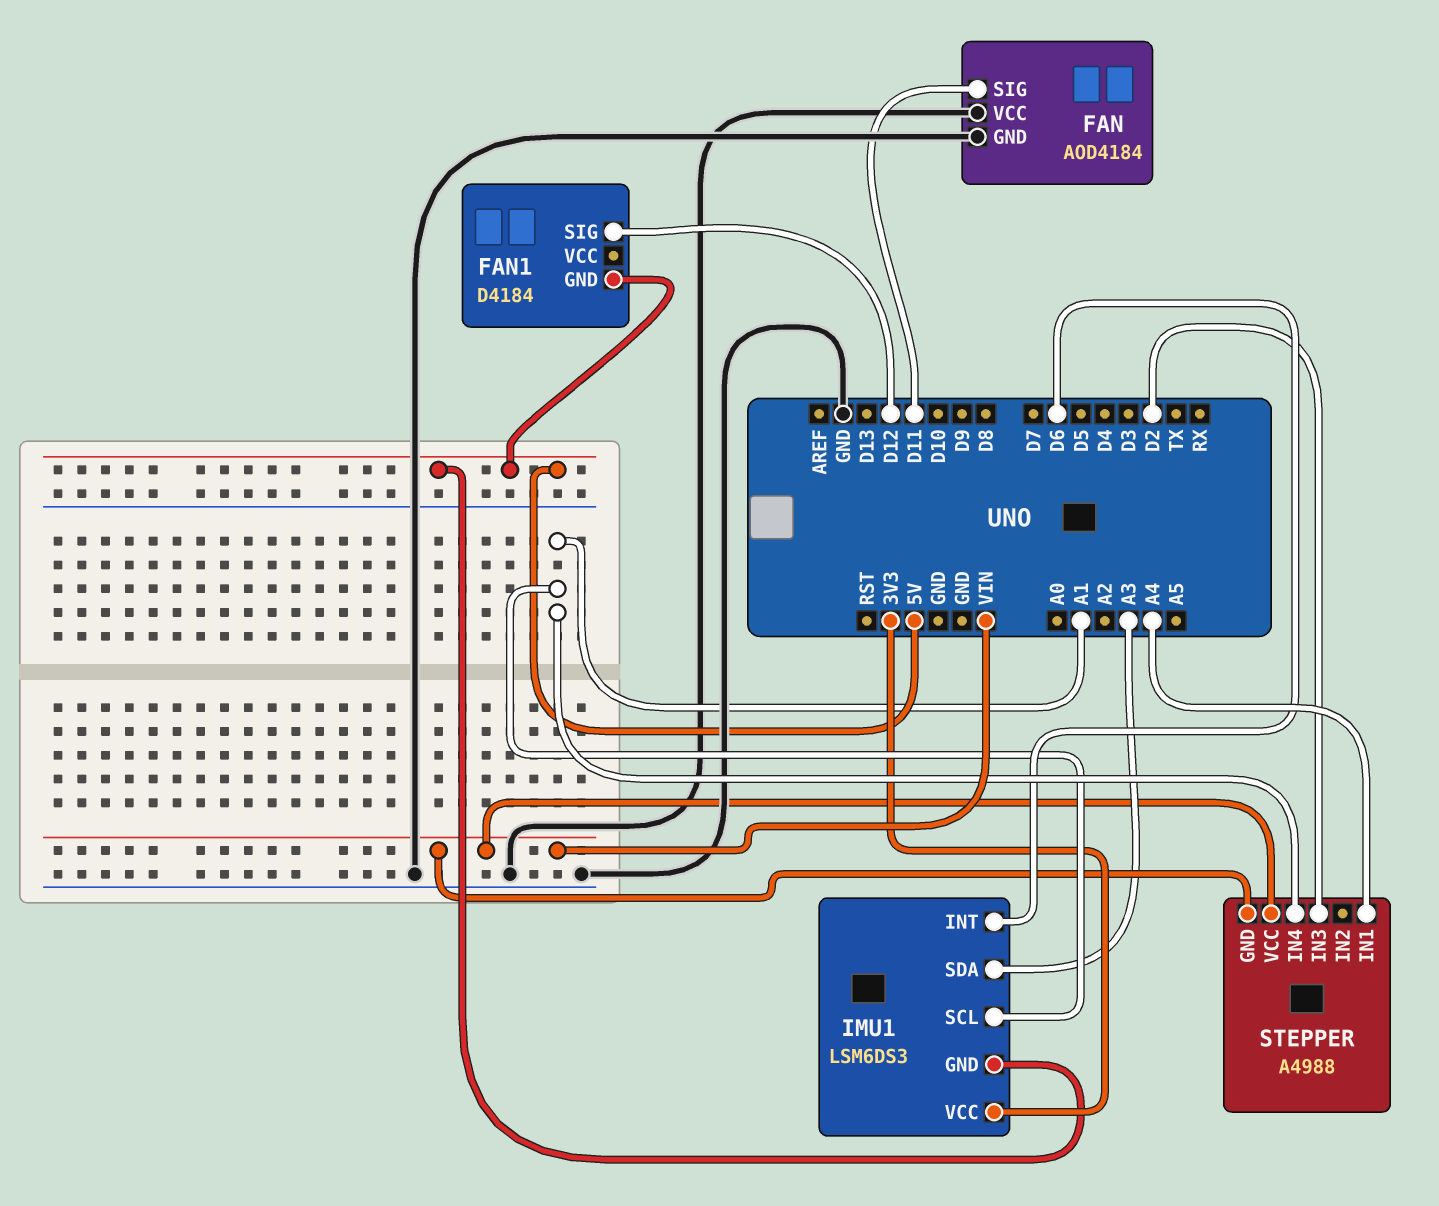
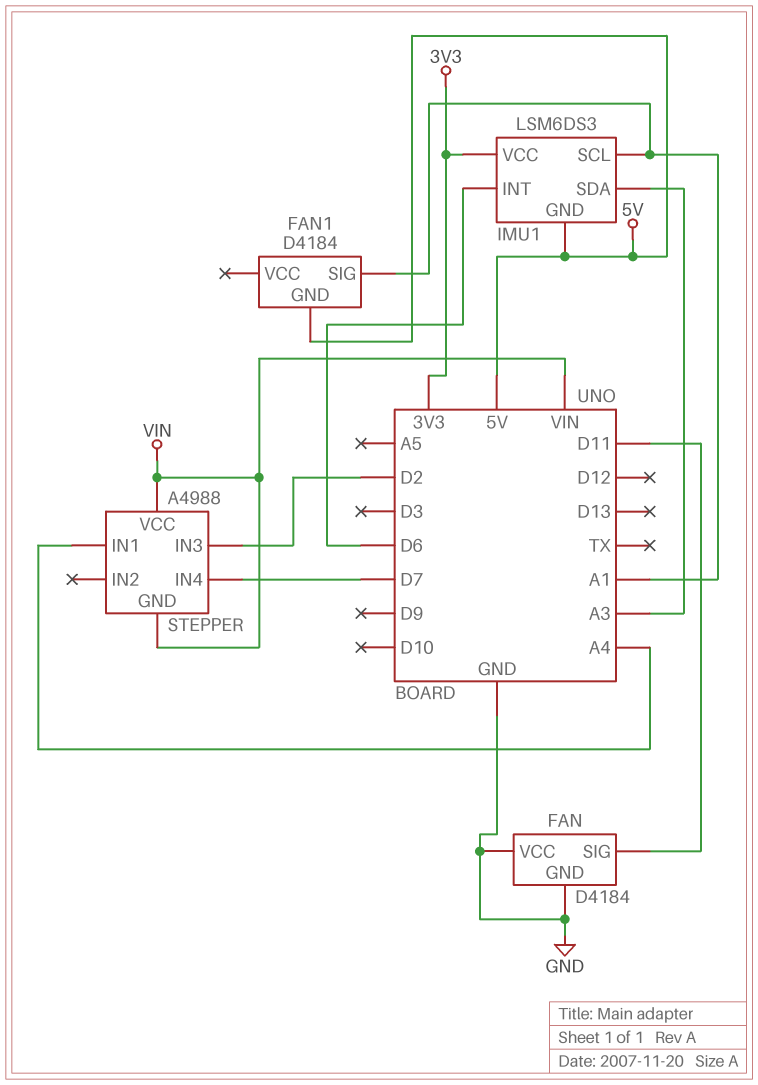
FAN: AOD4184 -> D4184
FAN1 pin SIG: D12 -> A1
STEPPER pin IN4: A1 -> D7

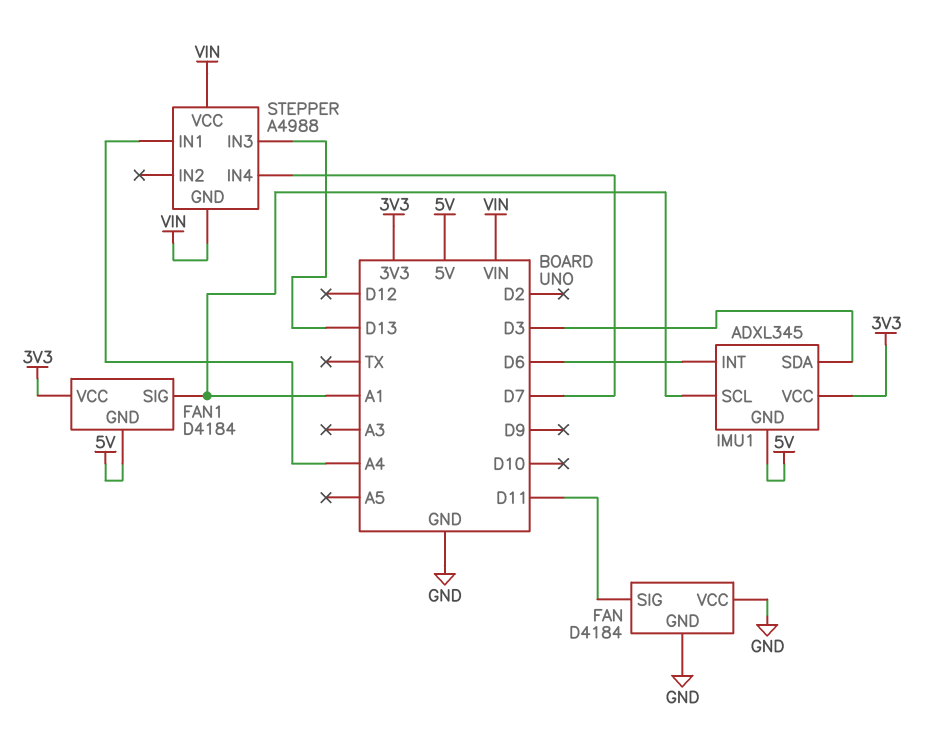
FAN1 pin VCC: none -> 3V3
IMU1: LSM6DS3 -> ADXL345
IMU1 pin SDA: A3 -> D3
STEPPER pin IN3: D2 -> D13

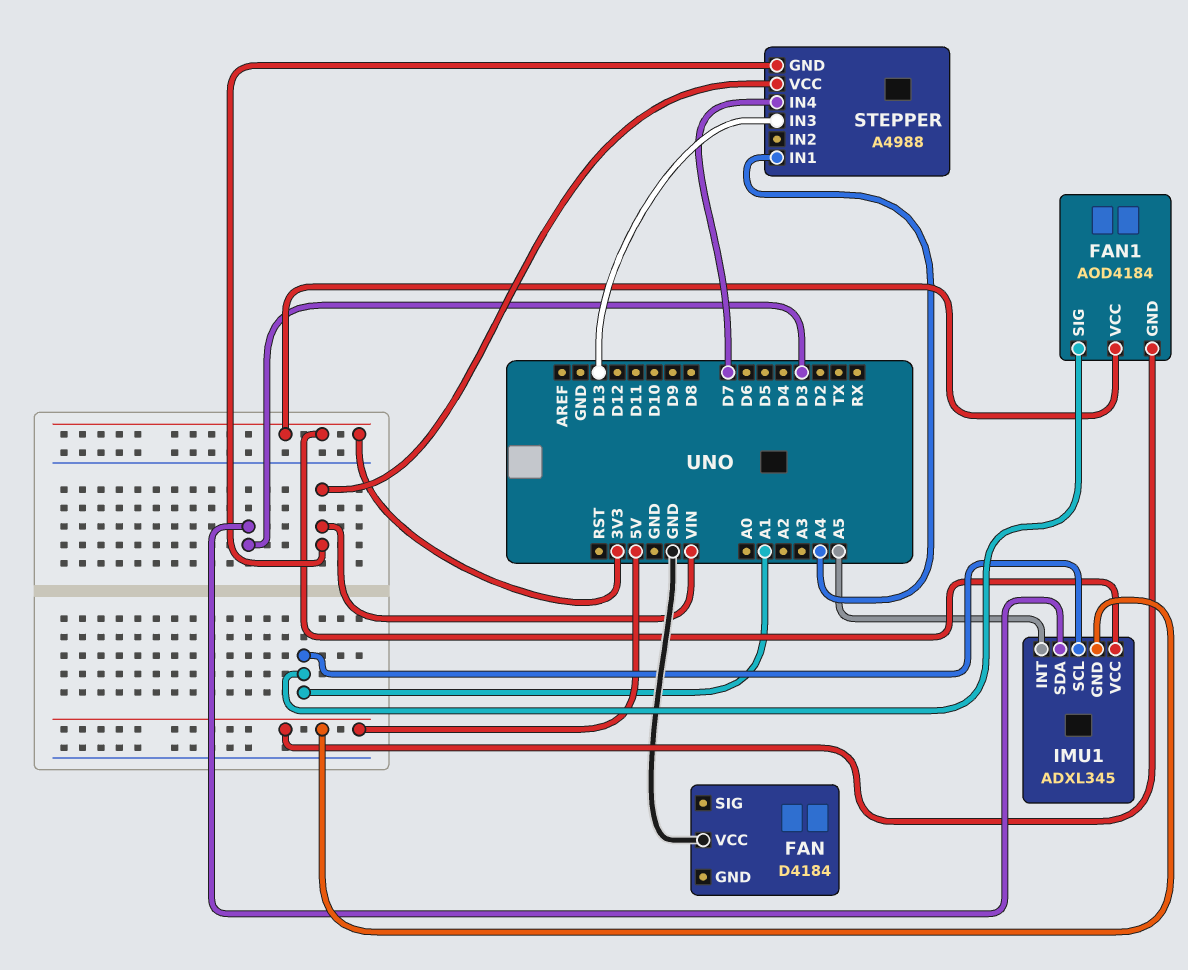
FAN pin GND: GND -> none
FAN pin SIG: D11 -> none
FAN1: D4184 -> AOD4184
IMU1 pin INT: D6 -> A5

